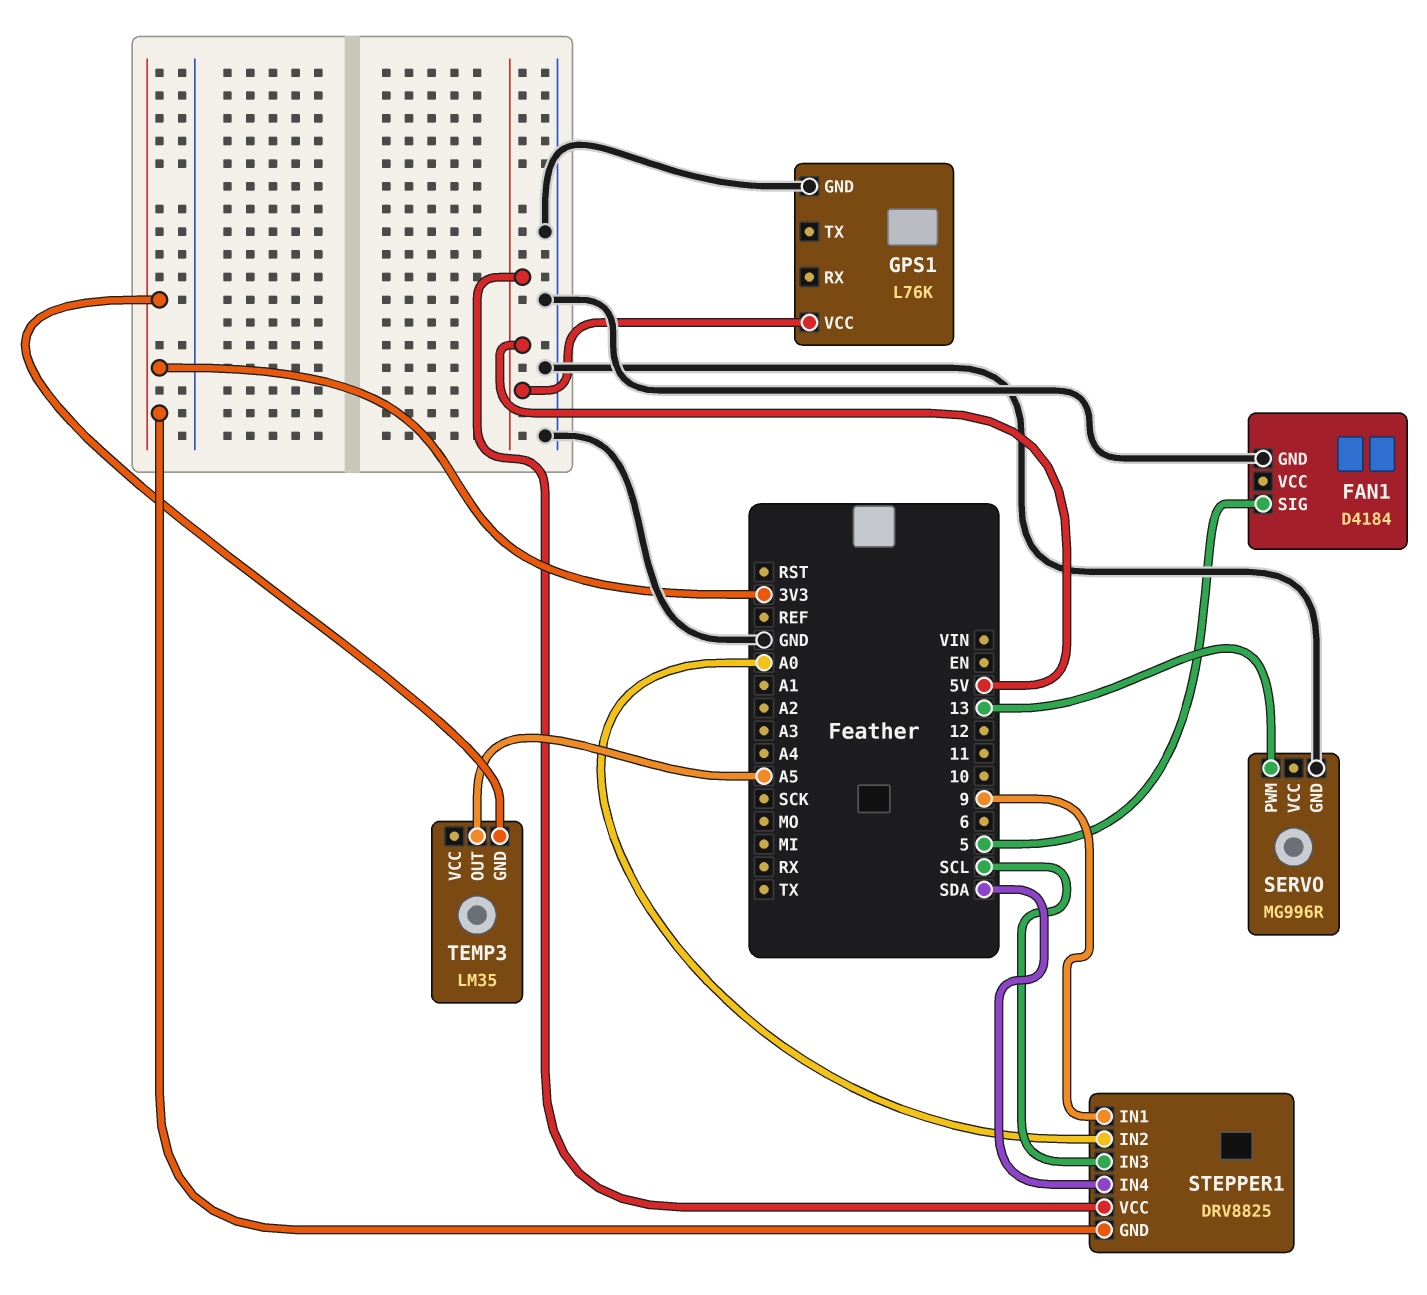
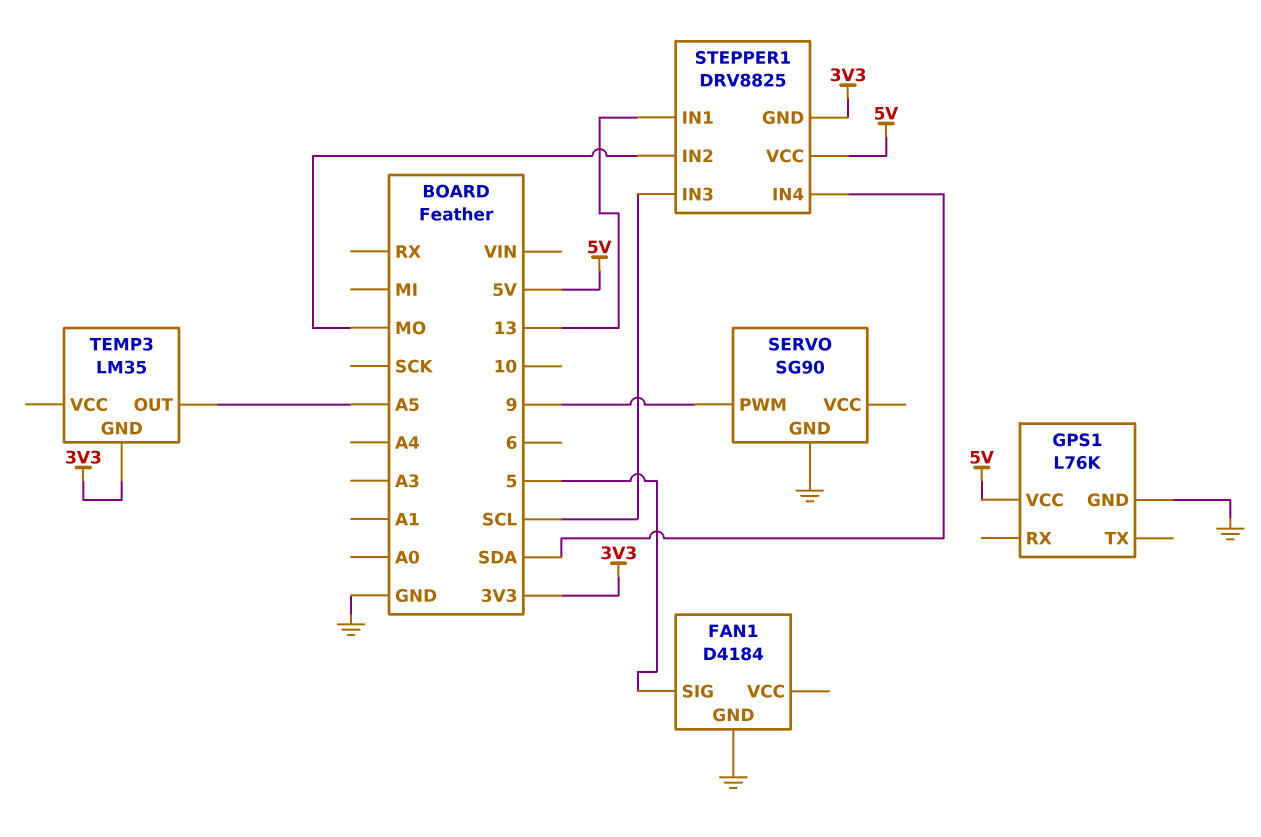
SERVO: MG996R -> SG90
SERVO pin PWM: 13 -> 9
STEPPER1 pin IN1: 9 -> 13
STEPPER1 pin IN2: A0 -> MO

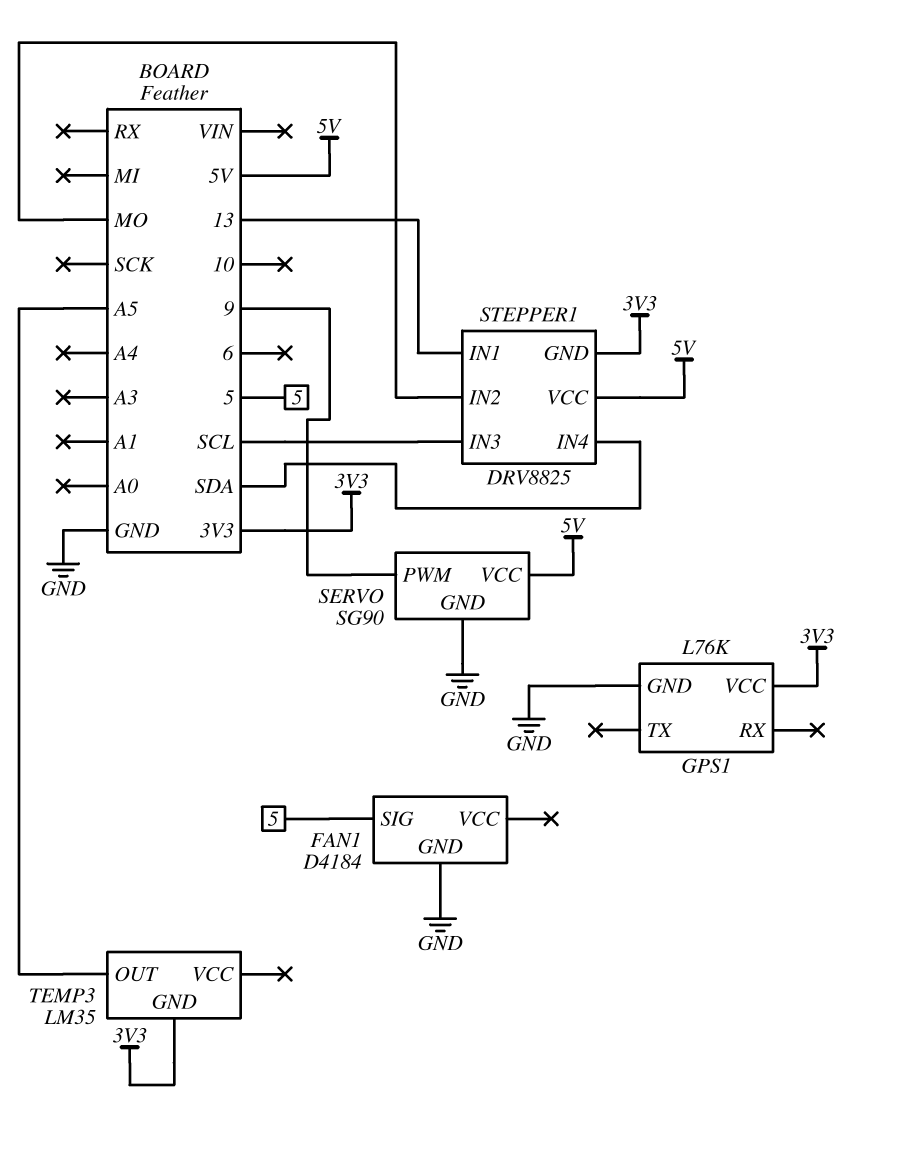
GPS1 pin VCC: 5V -> 3V3
SERVO pin VCC: none -> 5V

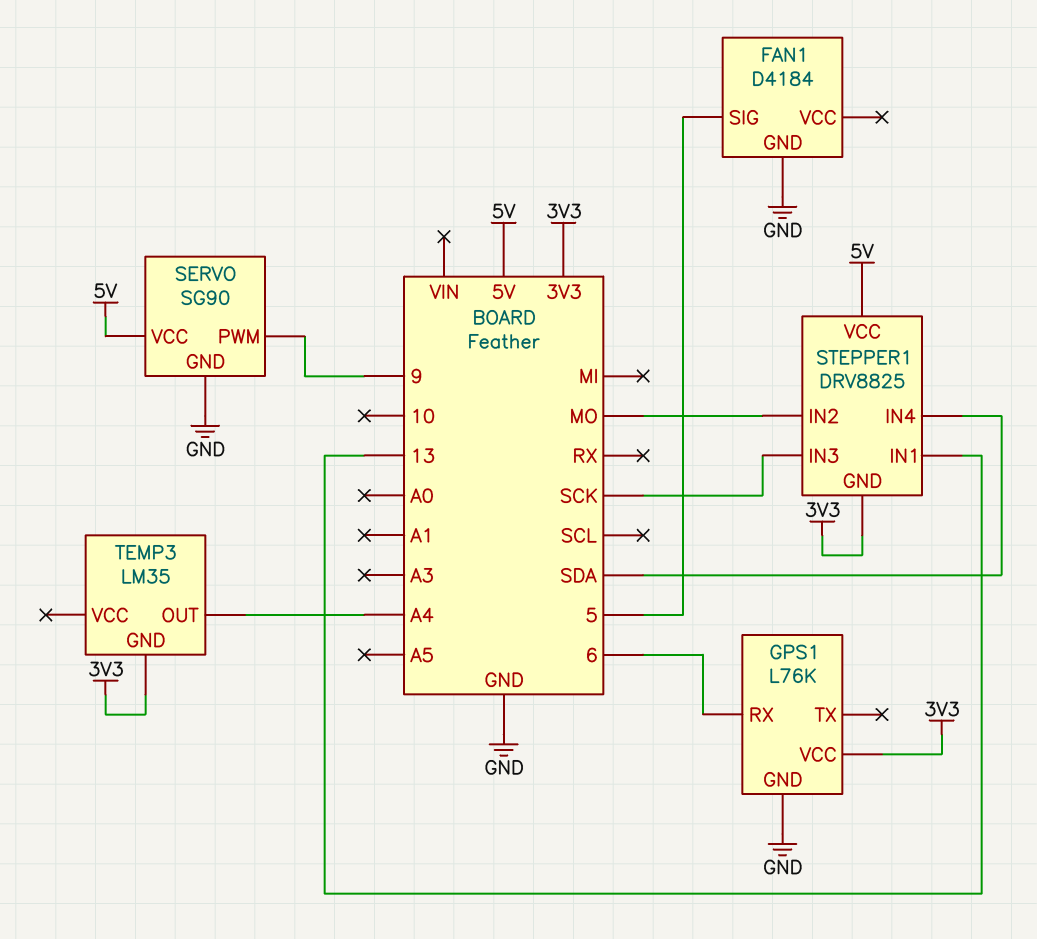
GPS1 pin RX: none -> 6
STEPPER1 pin IN3: SCL -> SCK
TEMP3 pin OUT: A5 -> A4

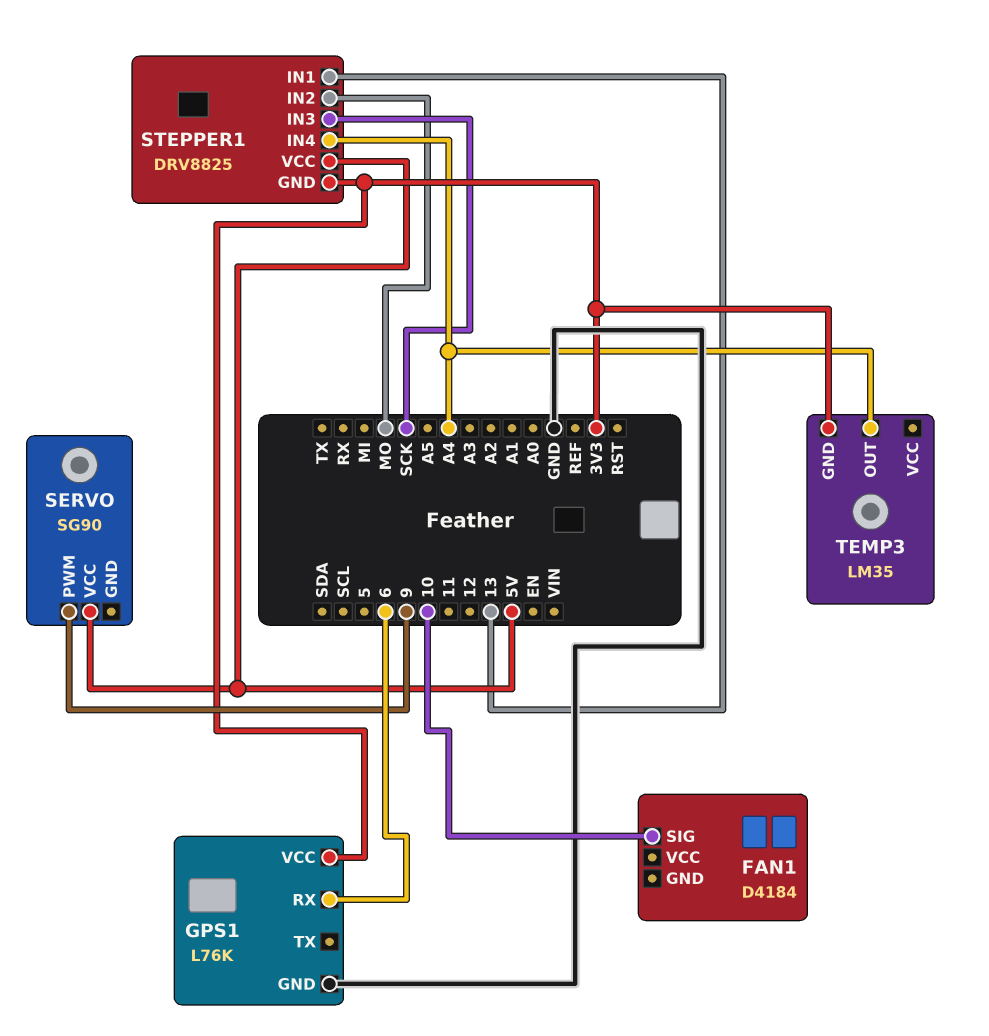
FAN1 pin GND: GND -> none
FAN1 pin SIG: 5 -> 10
SERVO pin GND: GND -> none
STEPPER1 pin IN4: SDA -> A4

